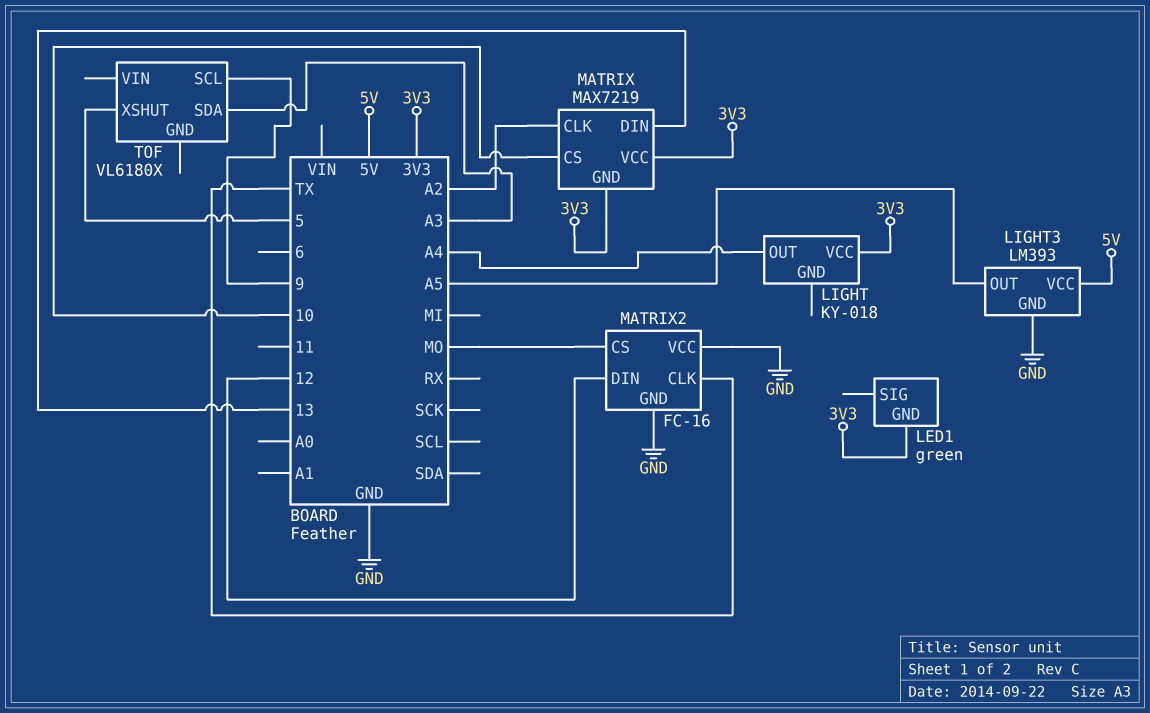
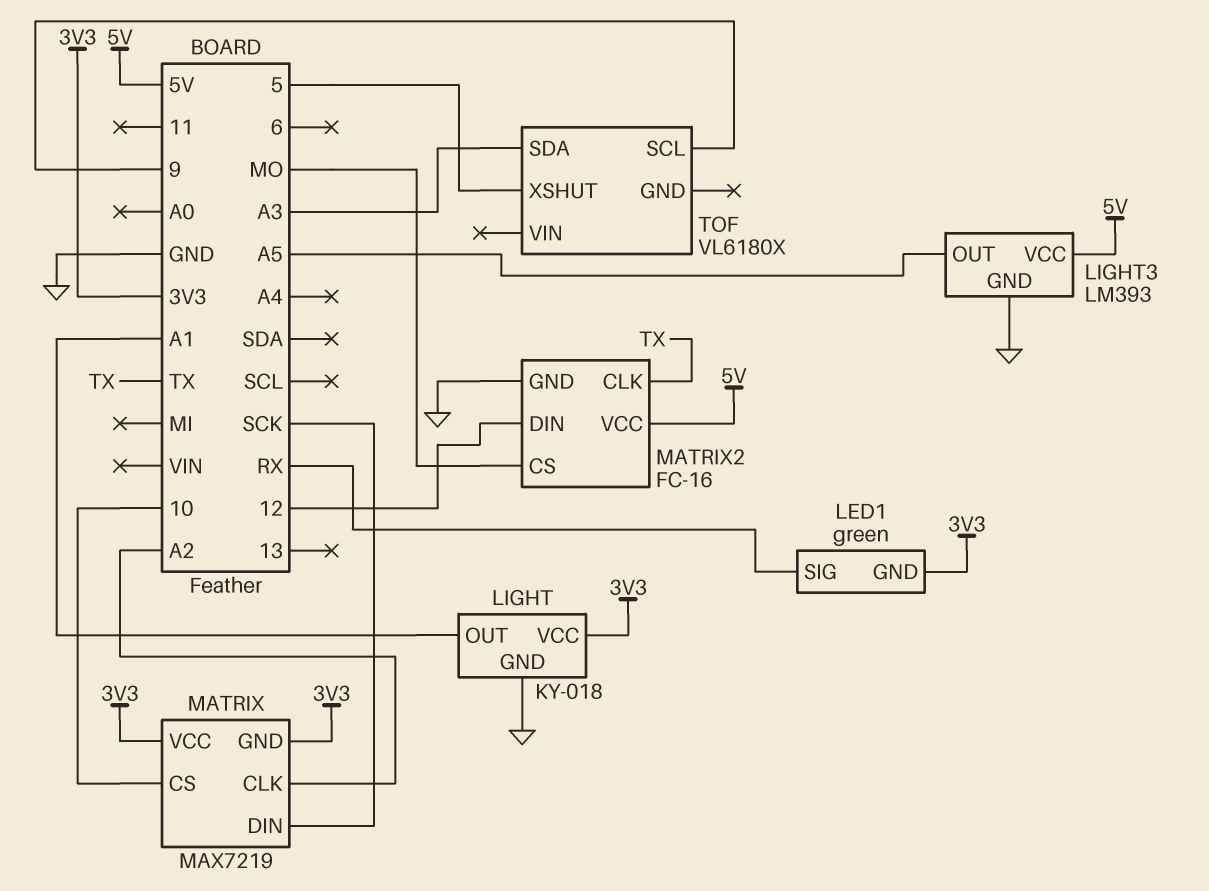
LED1 pin SIG: none -> RX
LIGHT pin GND: none -> GND
LIGHT pin OUT: A4 -> A1
MATRIX pin DIN: 13 -> SCK
MATRIX2 pin VCC: GND -> 5V

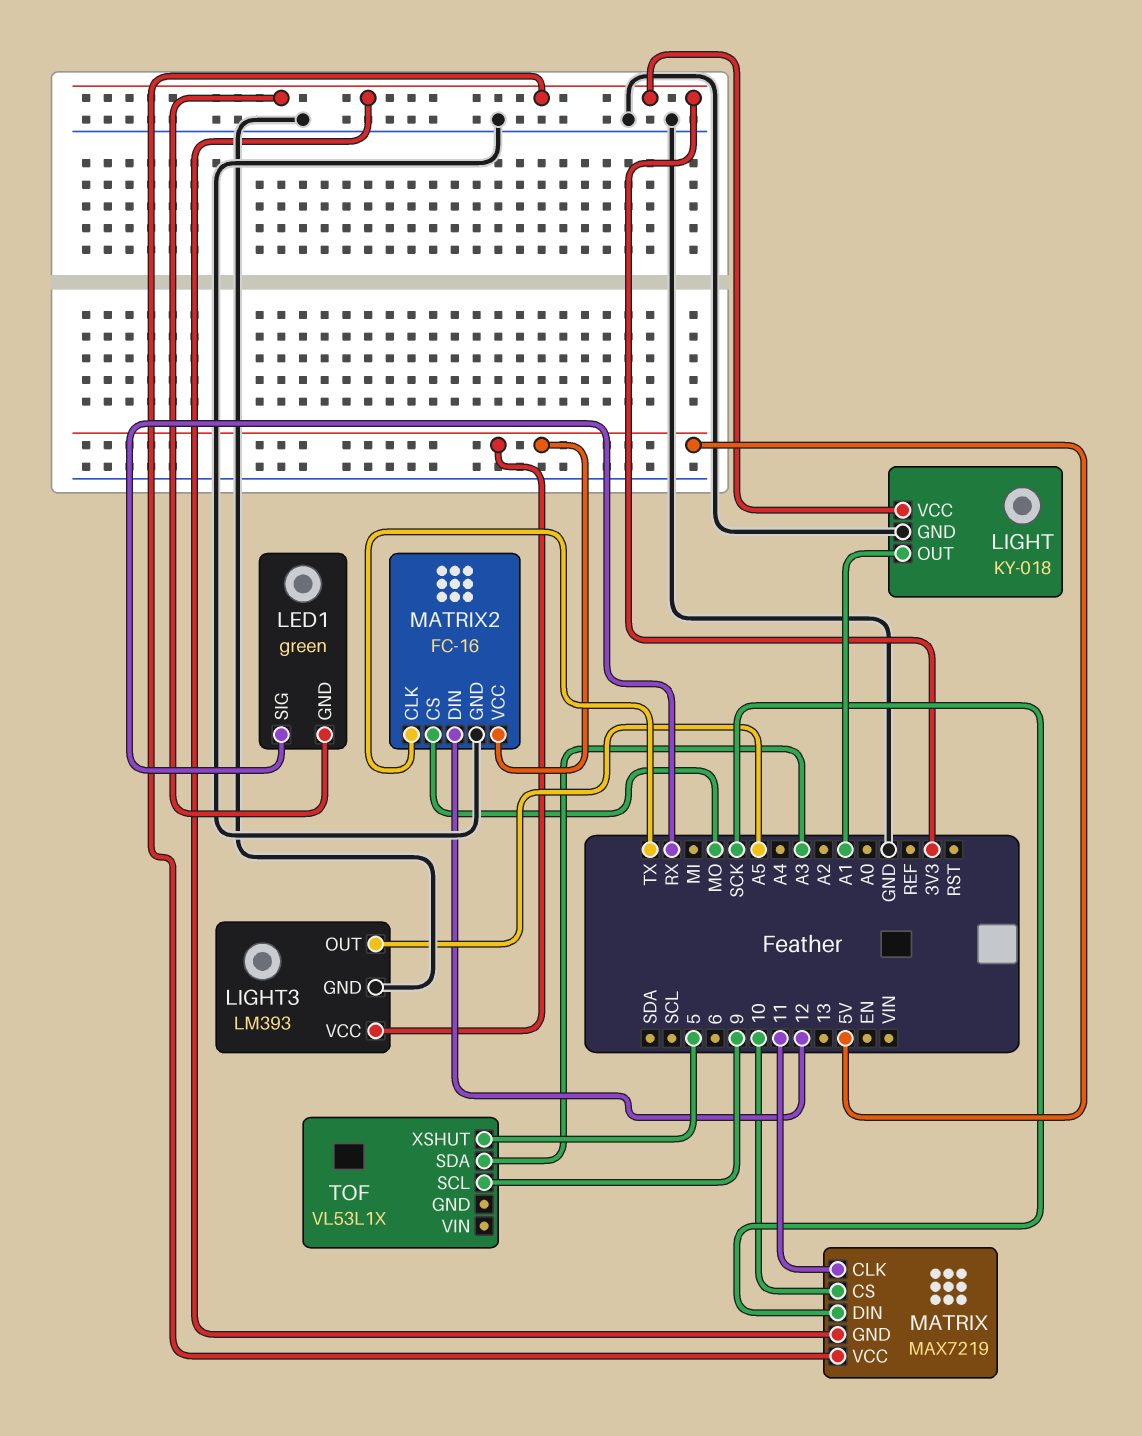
MATRIX pin CLK: A2 -> 11
TOF: VL6180X -> VL53L1X

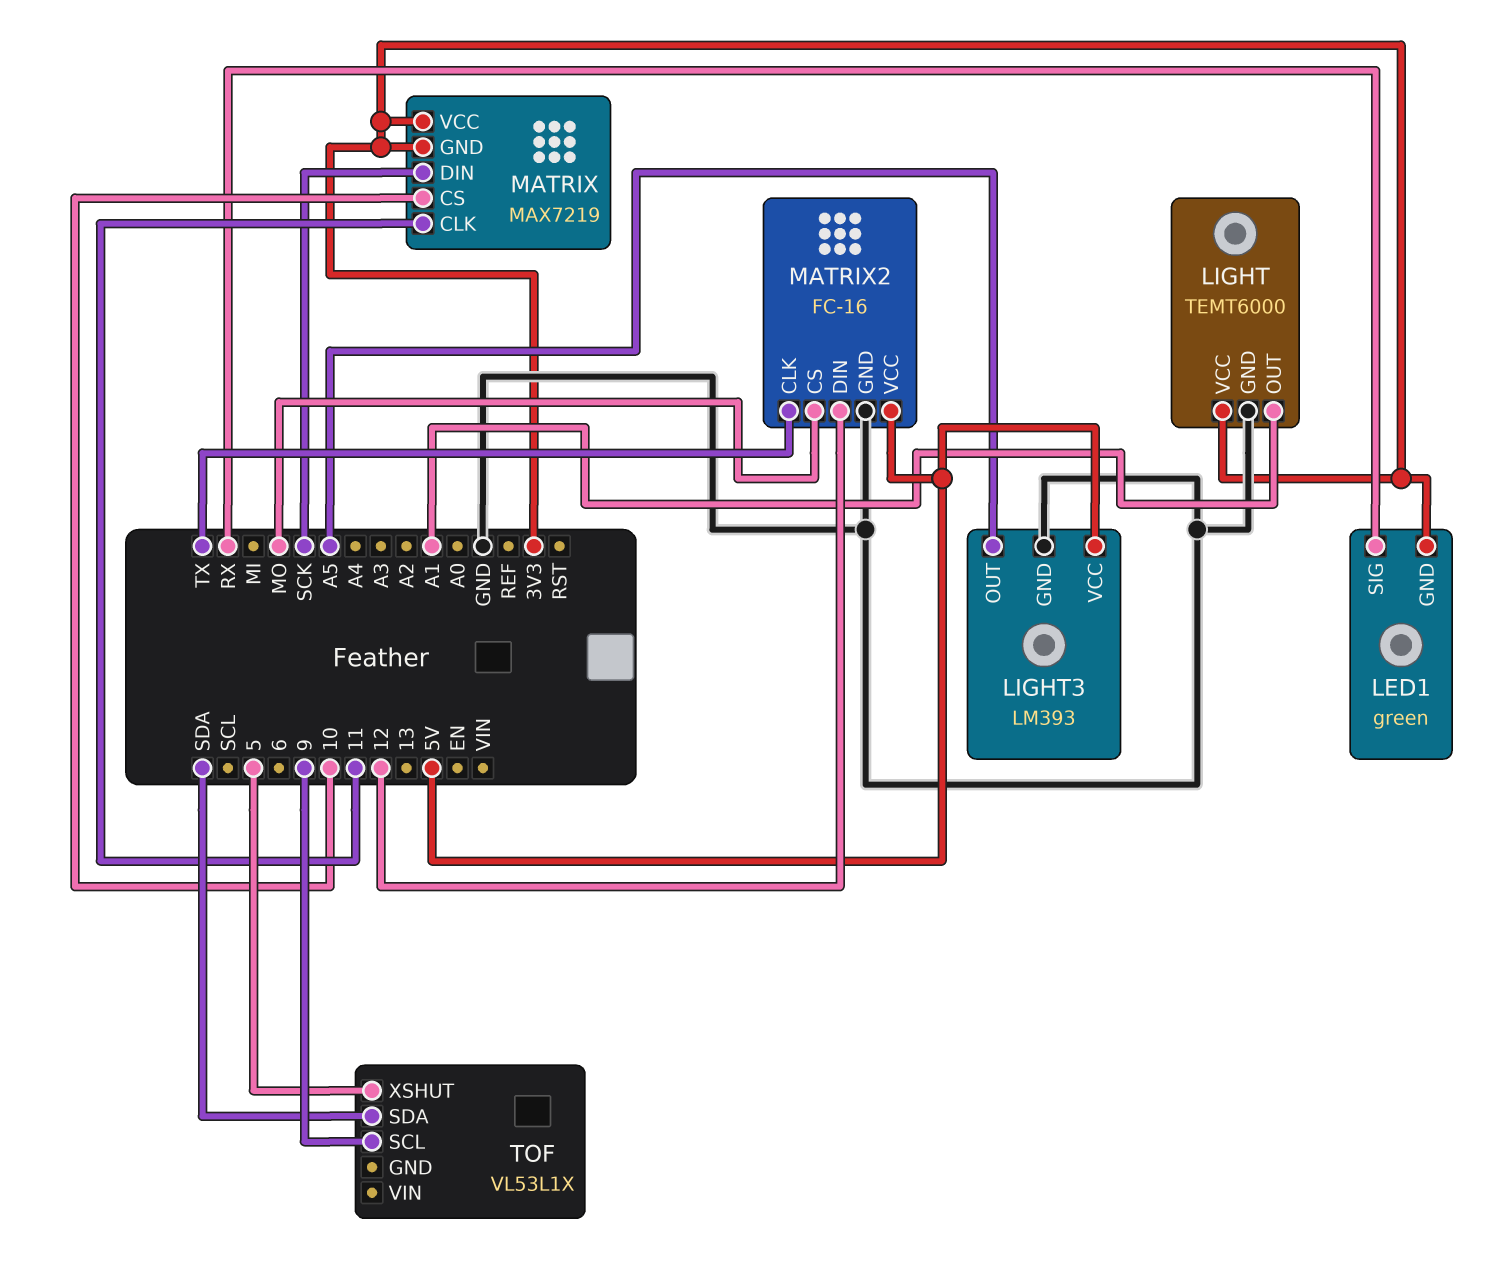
LIGHT: KY-018 -> TEMT6000
TOF pin SDA: A3 -> SDA

